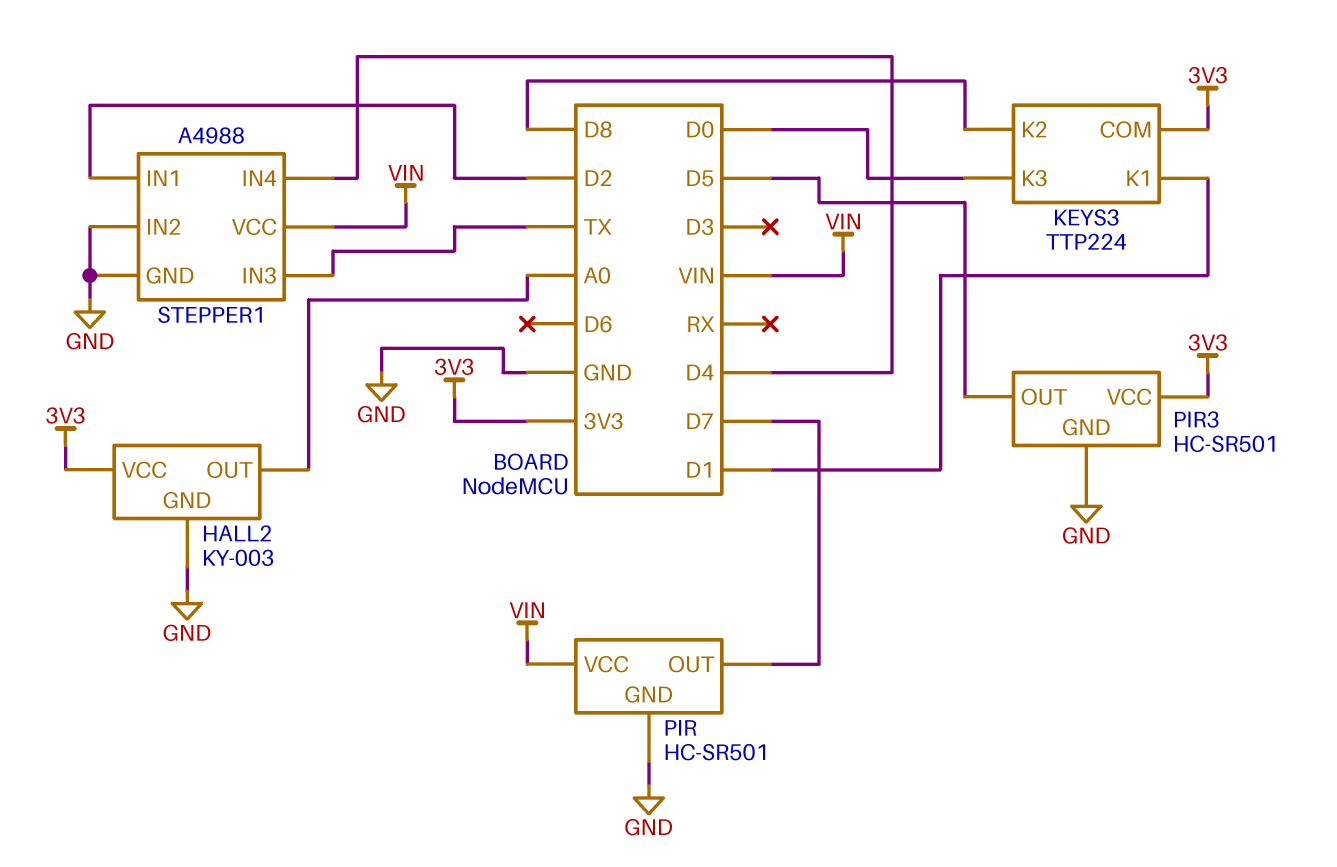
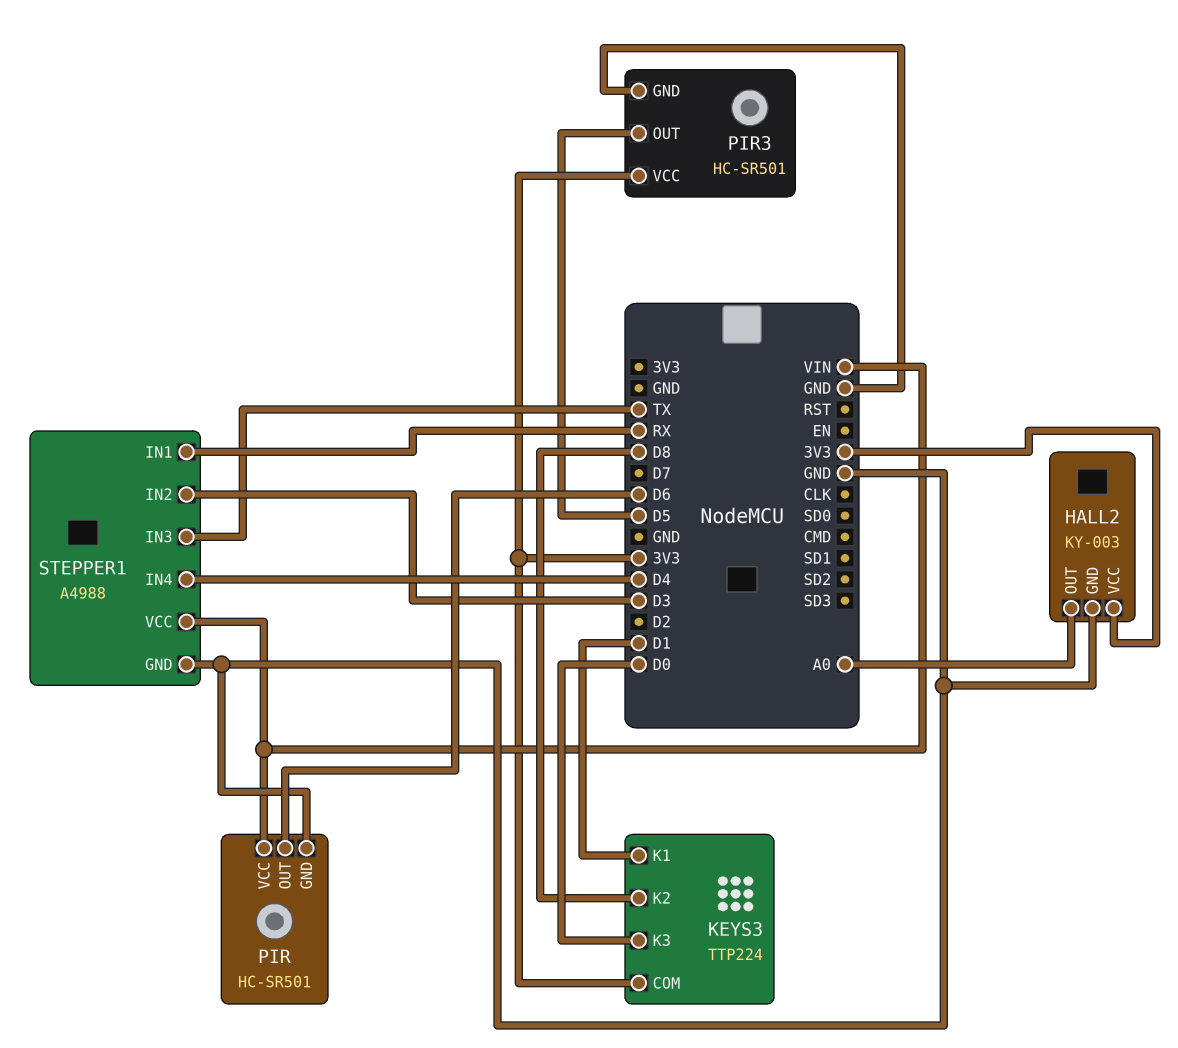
PIR pin OUT: D7 -> D6
STEPPER1 pin IN1: D2 -> RX
STEPPER1 pin IN2: GND -> D3

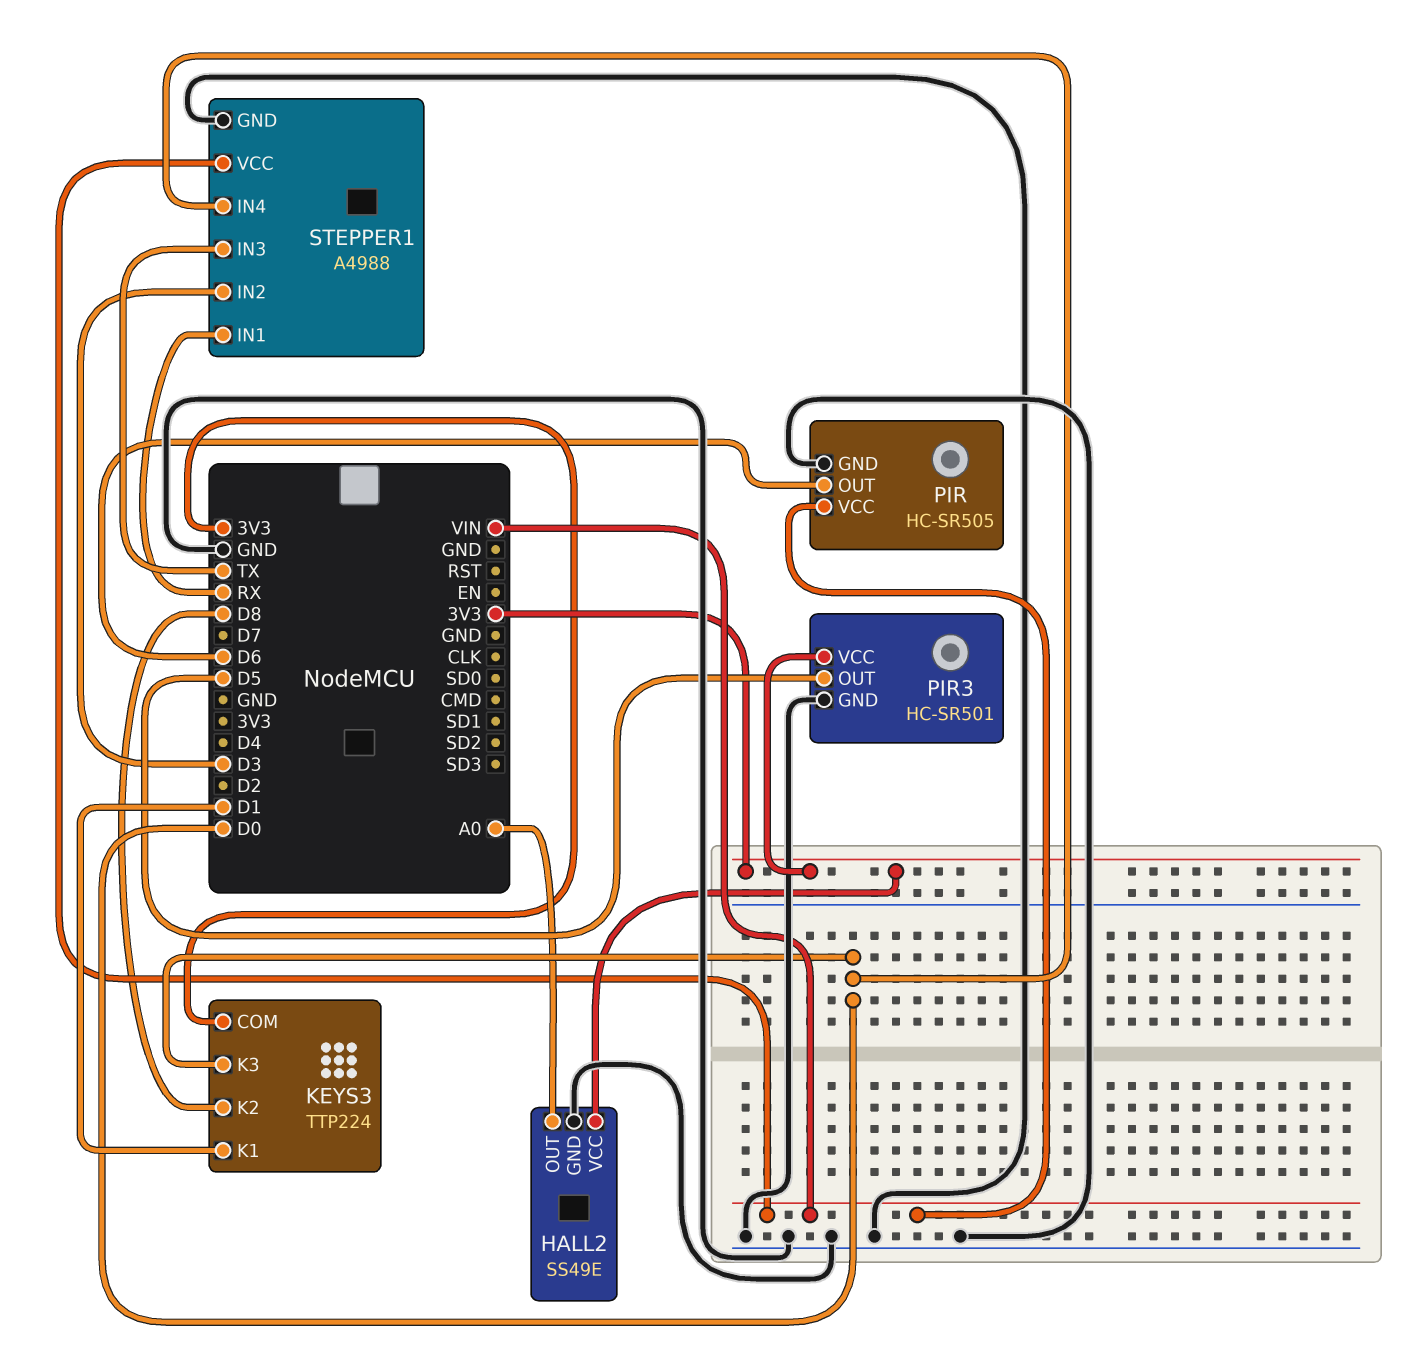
HALL2: KY-003 -> SS49E
PIR: HC-SR501 -> HC-SR505
STEPPER1 pin IN4: D4 -> D0

